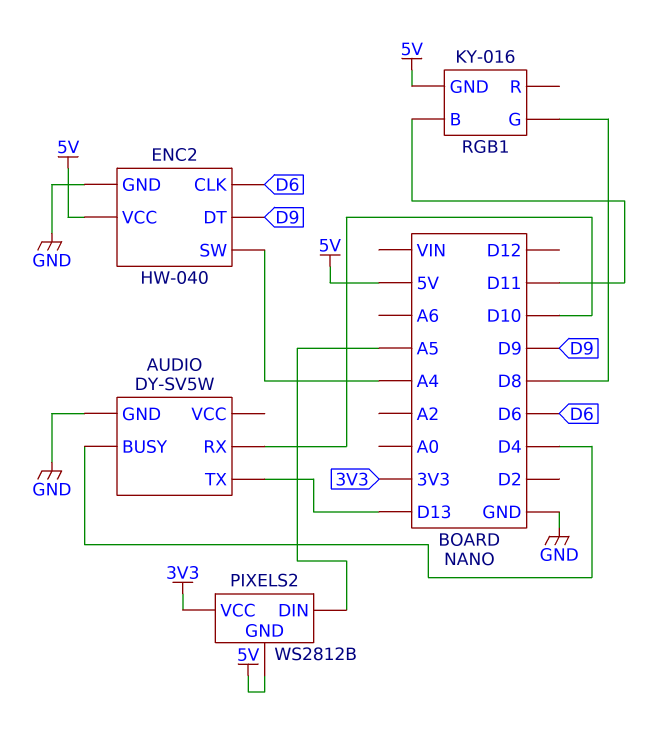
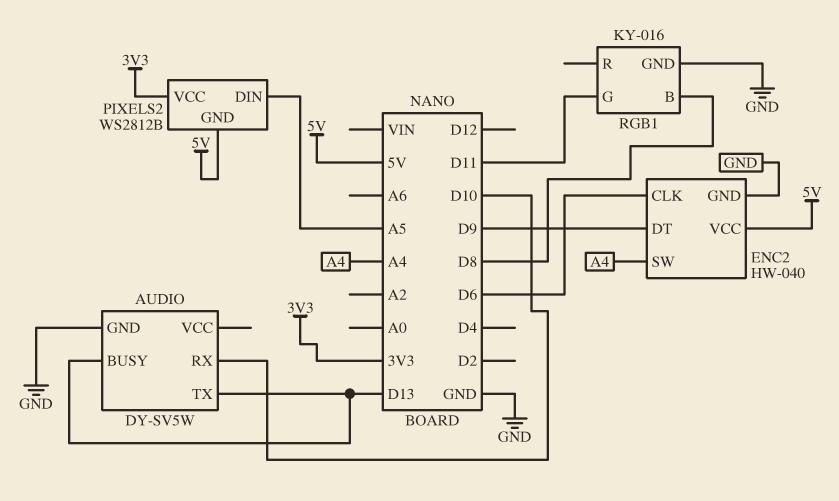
AUDIO pin BUSY: D4 -> D13
RGB1 pin B: D11 -> D8
RGB1 pin G: D8 -> D11
RGB1 pin GND: 5V -> GND

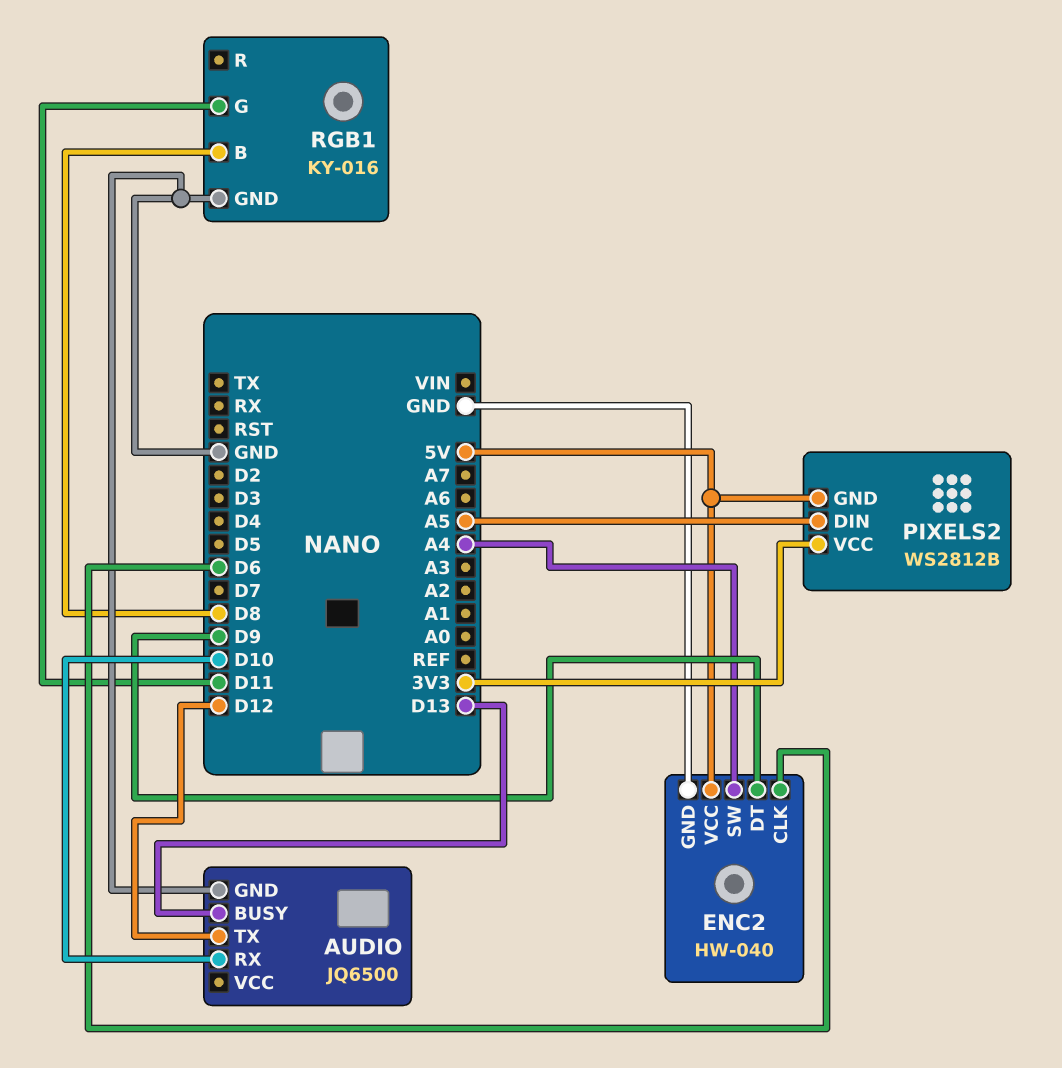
AUDIO: DY-SV5W -> JQ6500
AUDIO pin TX: D13 -> D12

